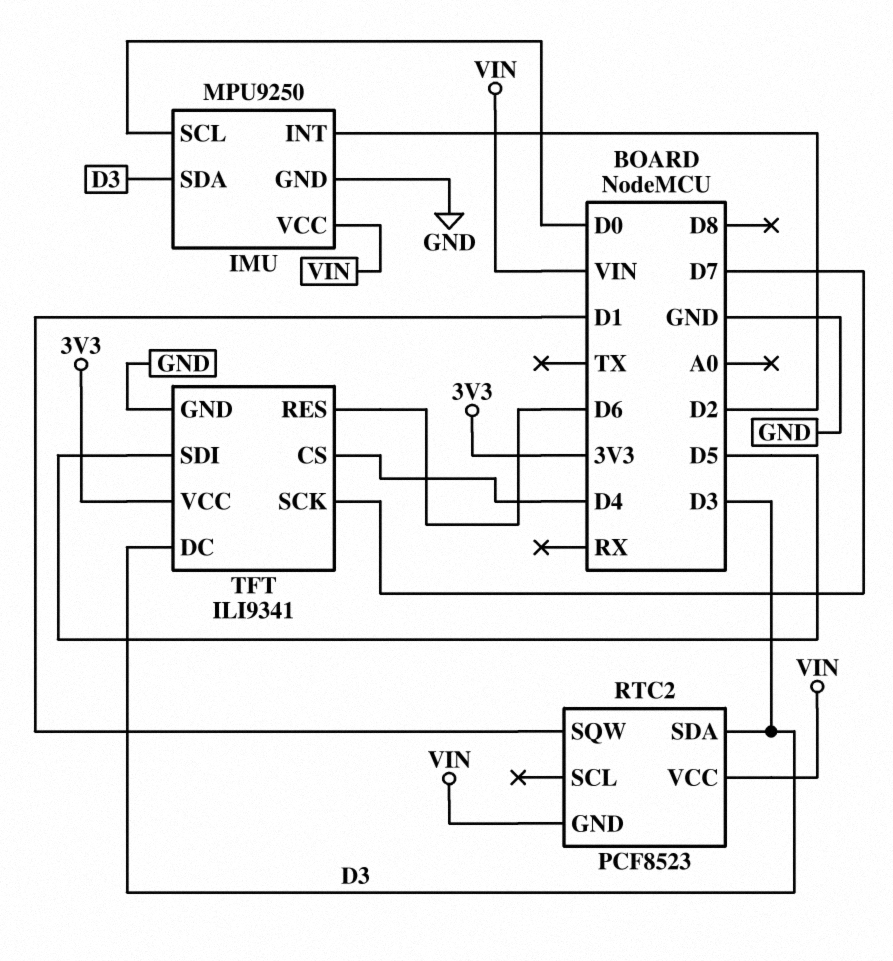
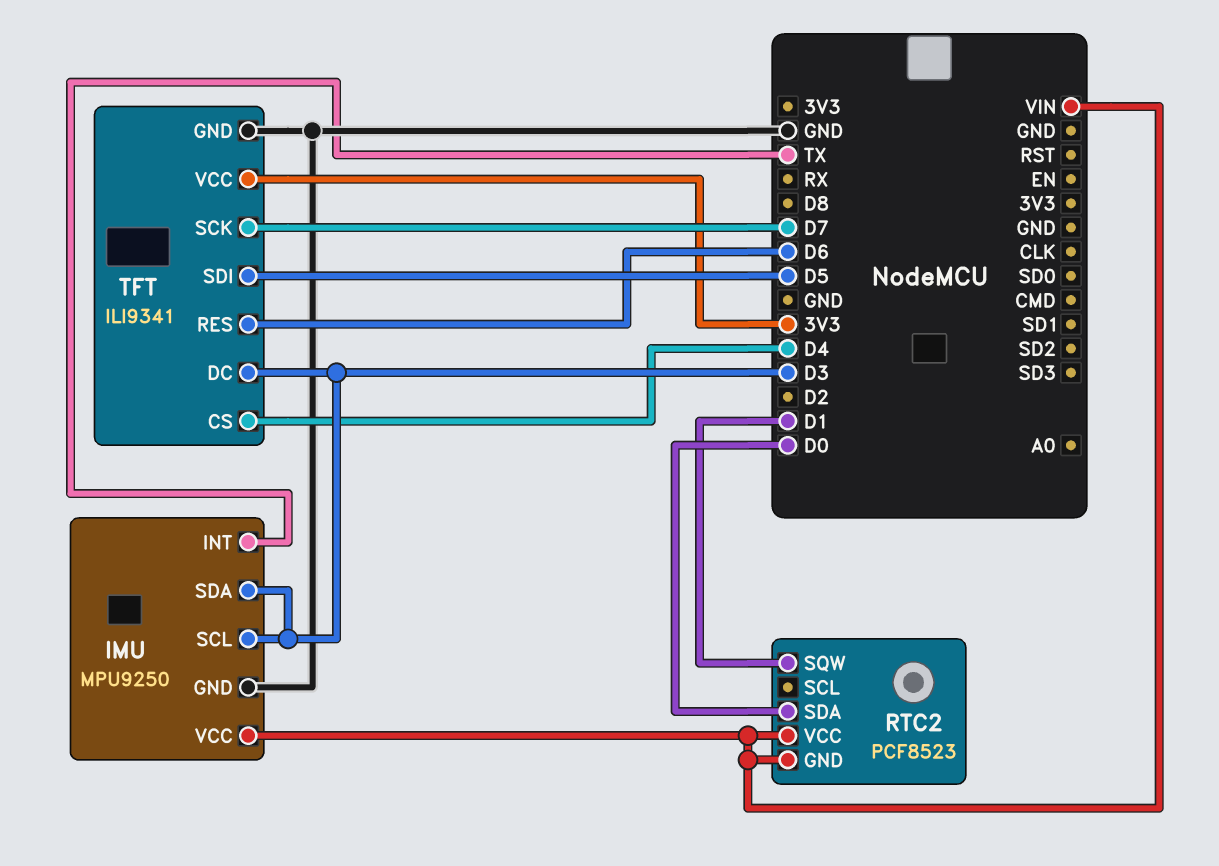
IMU pin INT: D2 -> TX
IMU pin SCL: D0 -> D3
RTC2 pin SDA: D3 -> D0

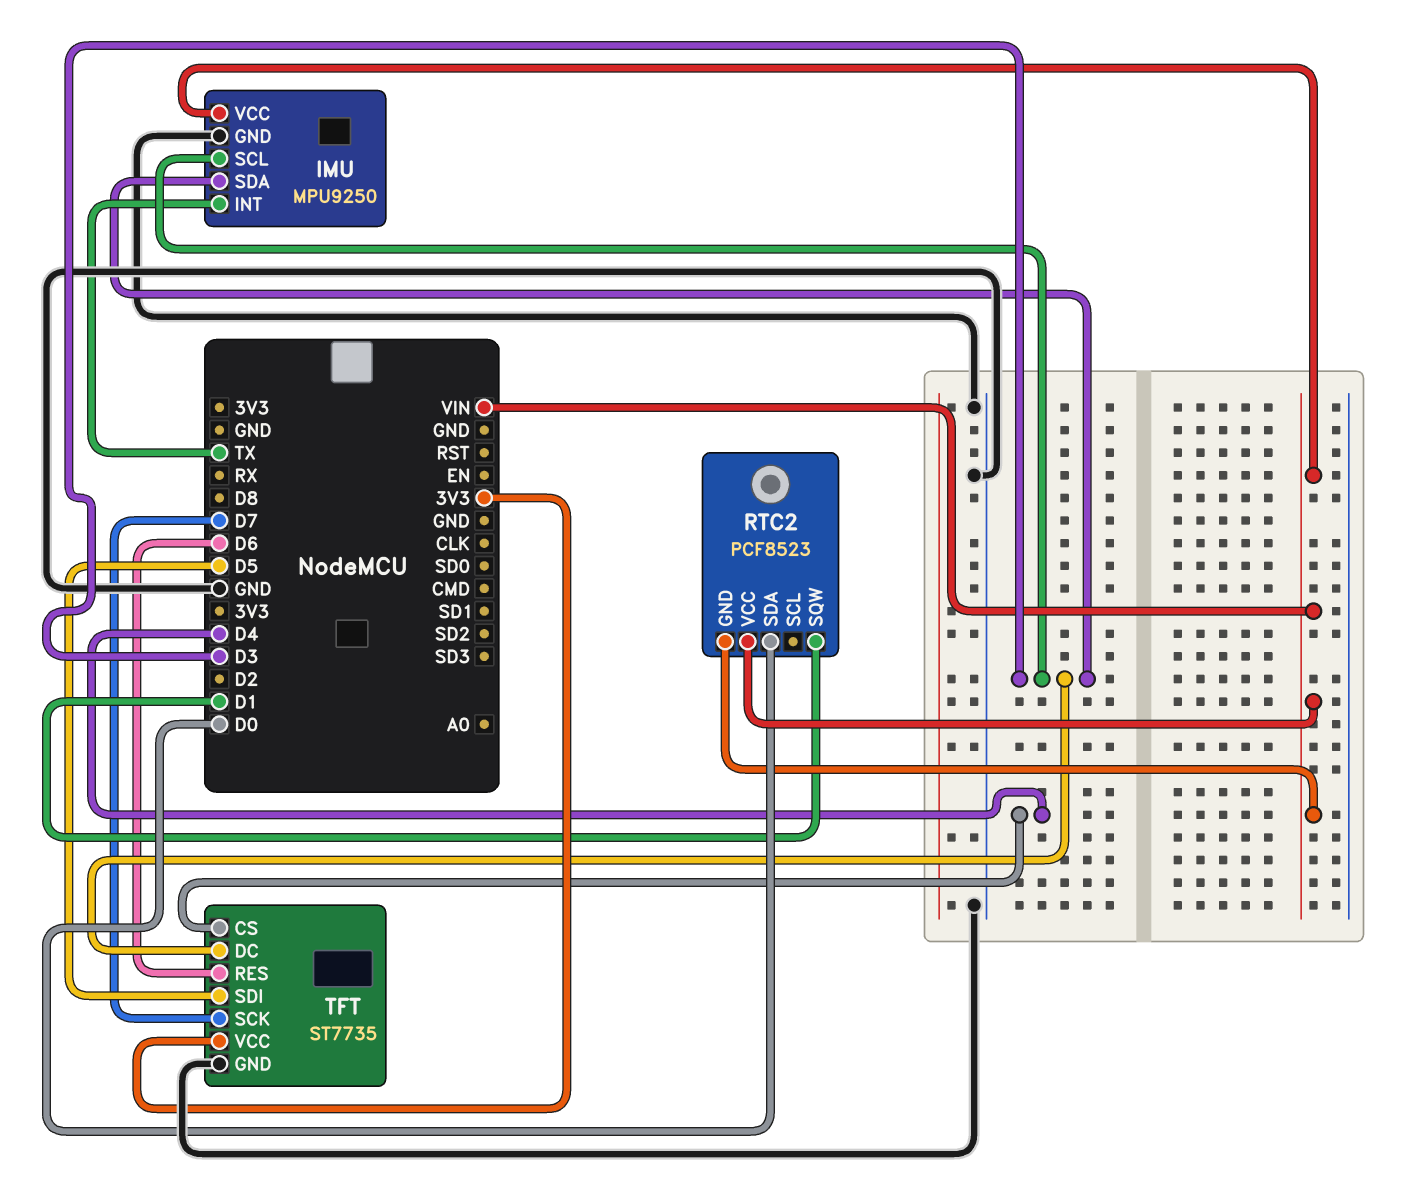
TFT: ILI9341 -> ST7735

